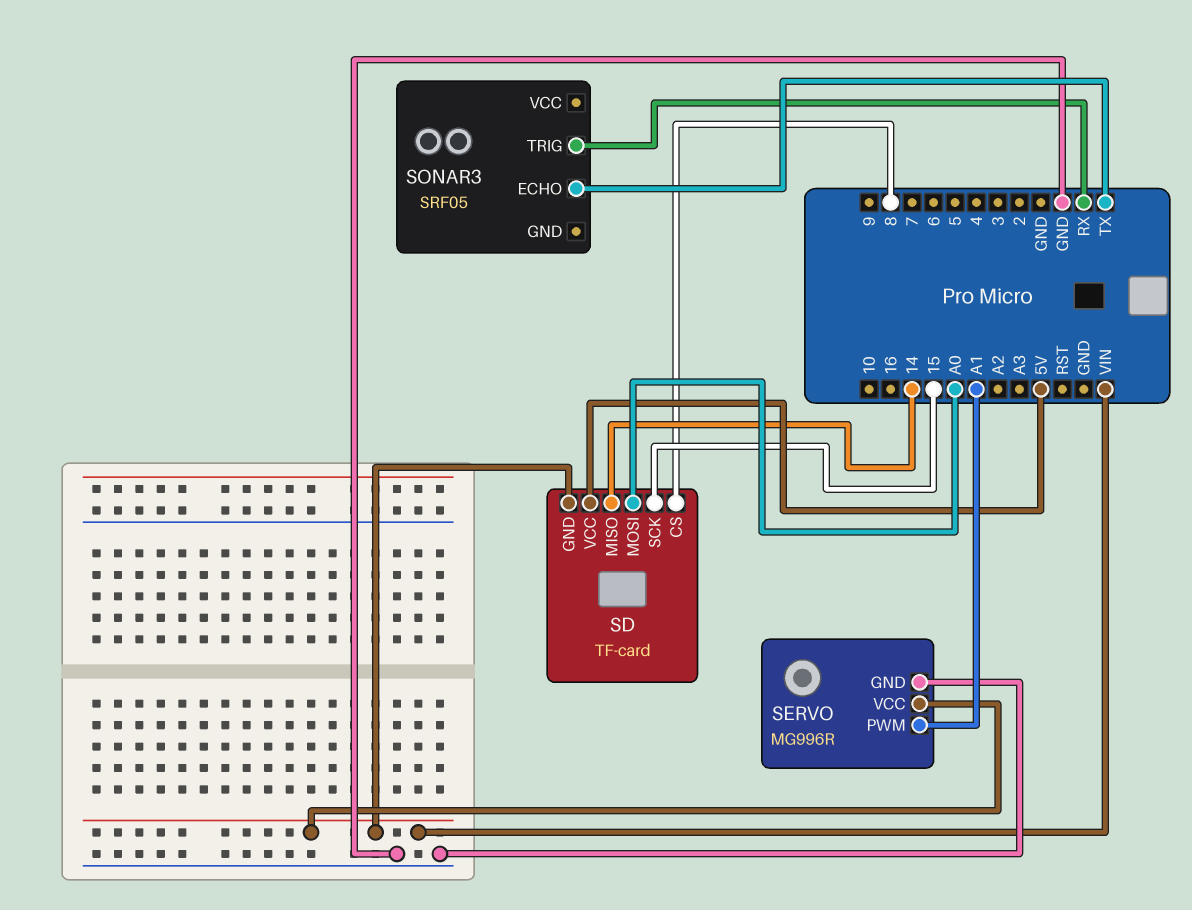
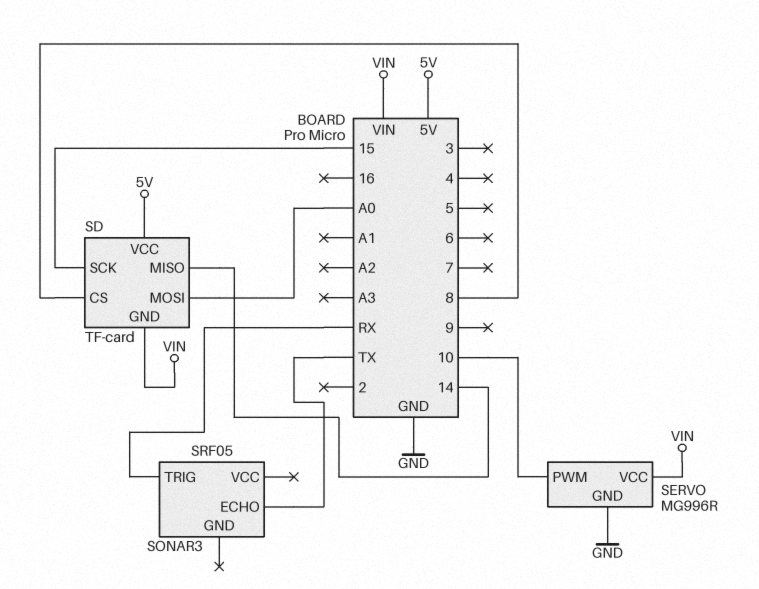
SERVO pin PWM: A1 -> 10

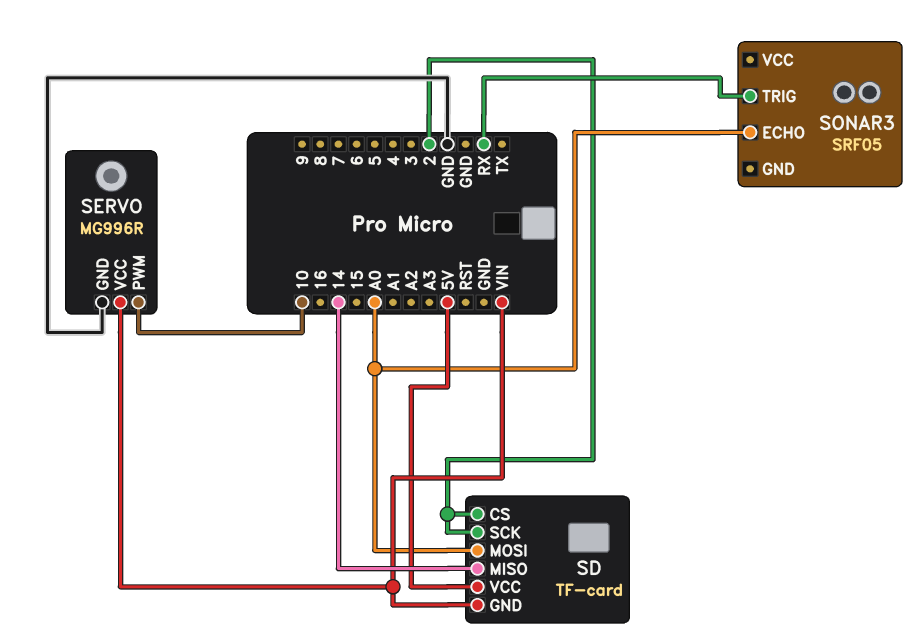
SD pin CS: 8 -> 2
SD pin SCK: 15 -> 2
SONAR3 pin ECHO: TX -> A0

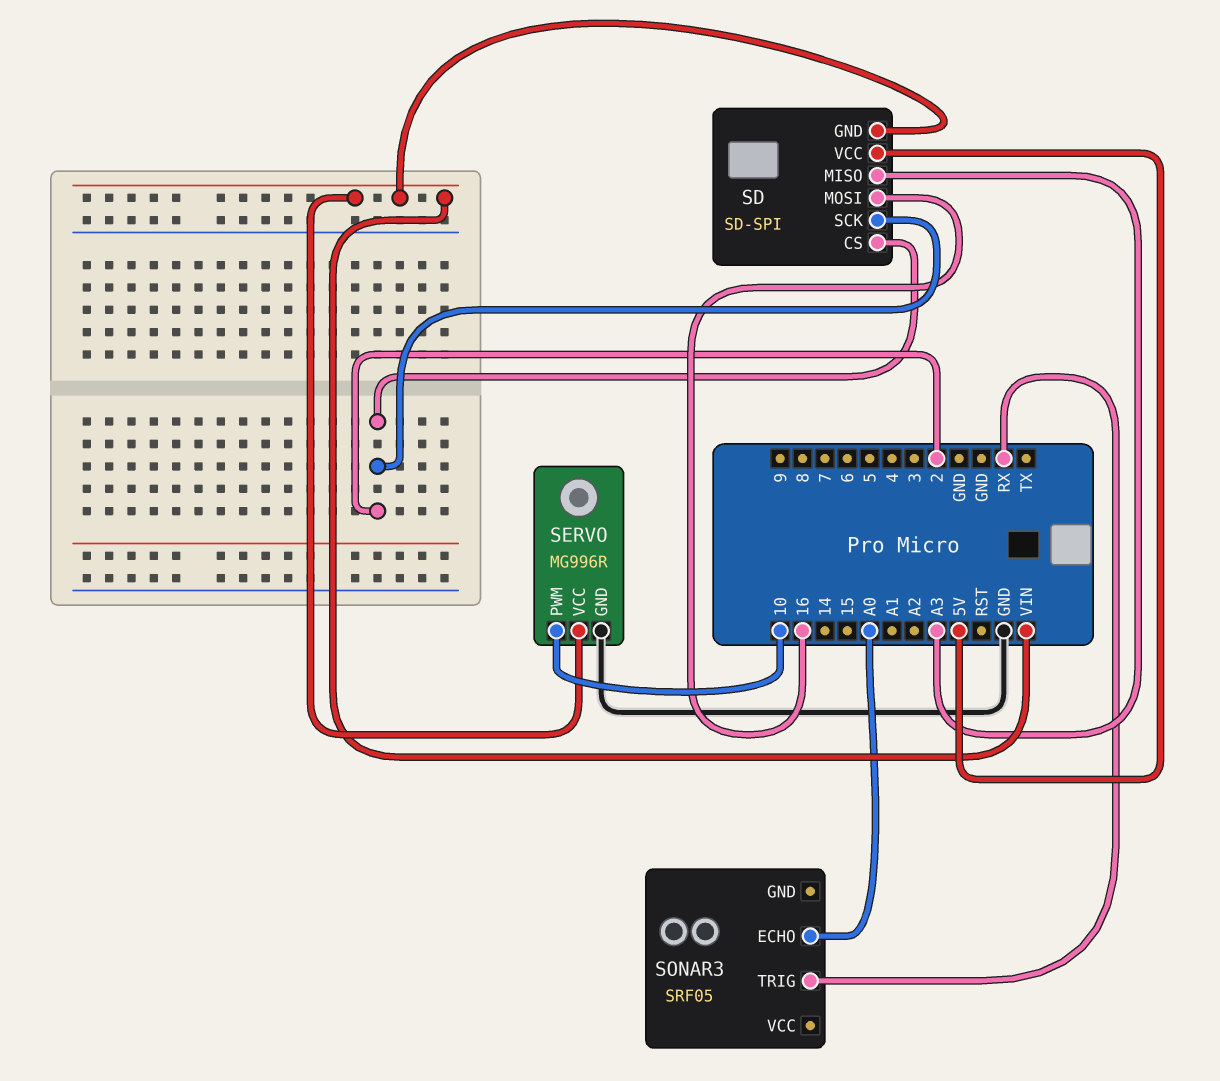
SD: TF-card -> SD-SPI
SD pin MISO: 14 -> A3
SD pin MOSI: A0 -> 16

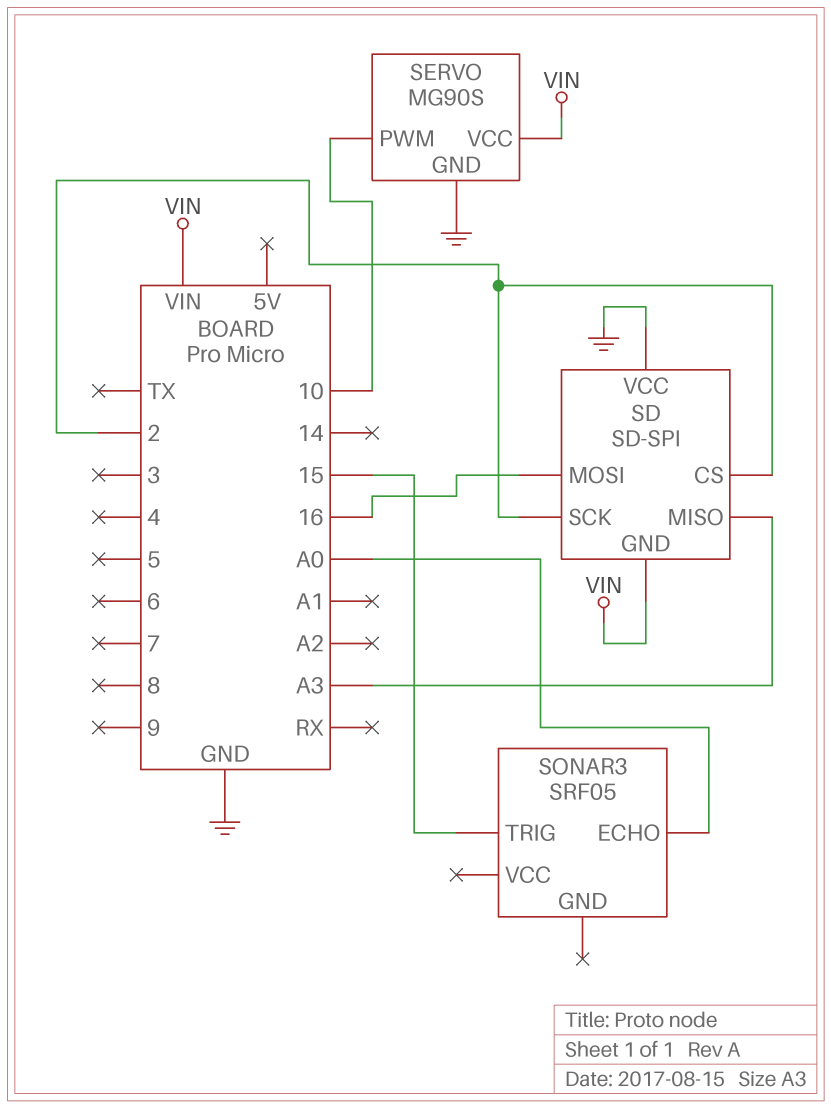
SD pin VCC: 5V -> GND
SERVO: MG996R -> MG90S
SONAR3 pin TRIG: RX -> 15

